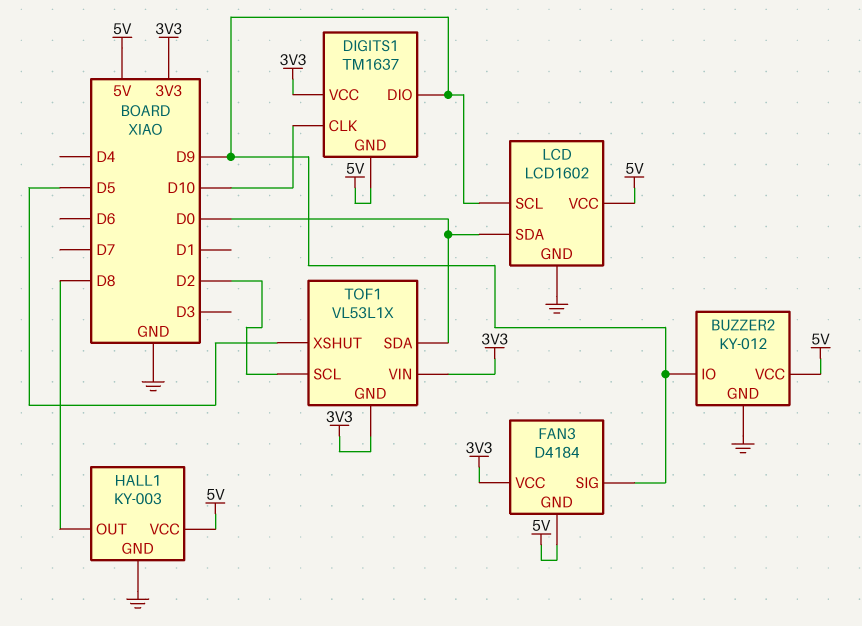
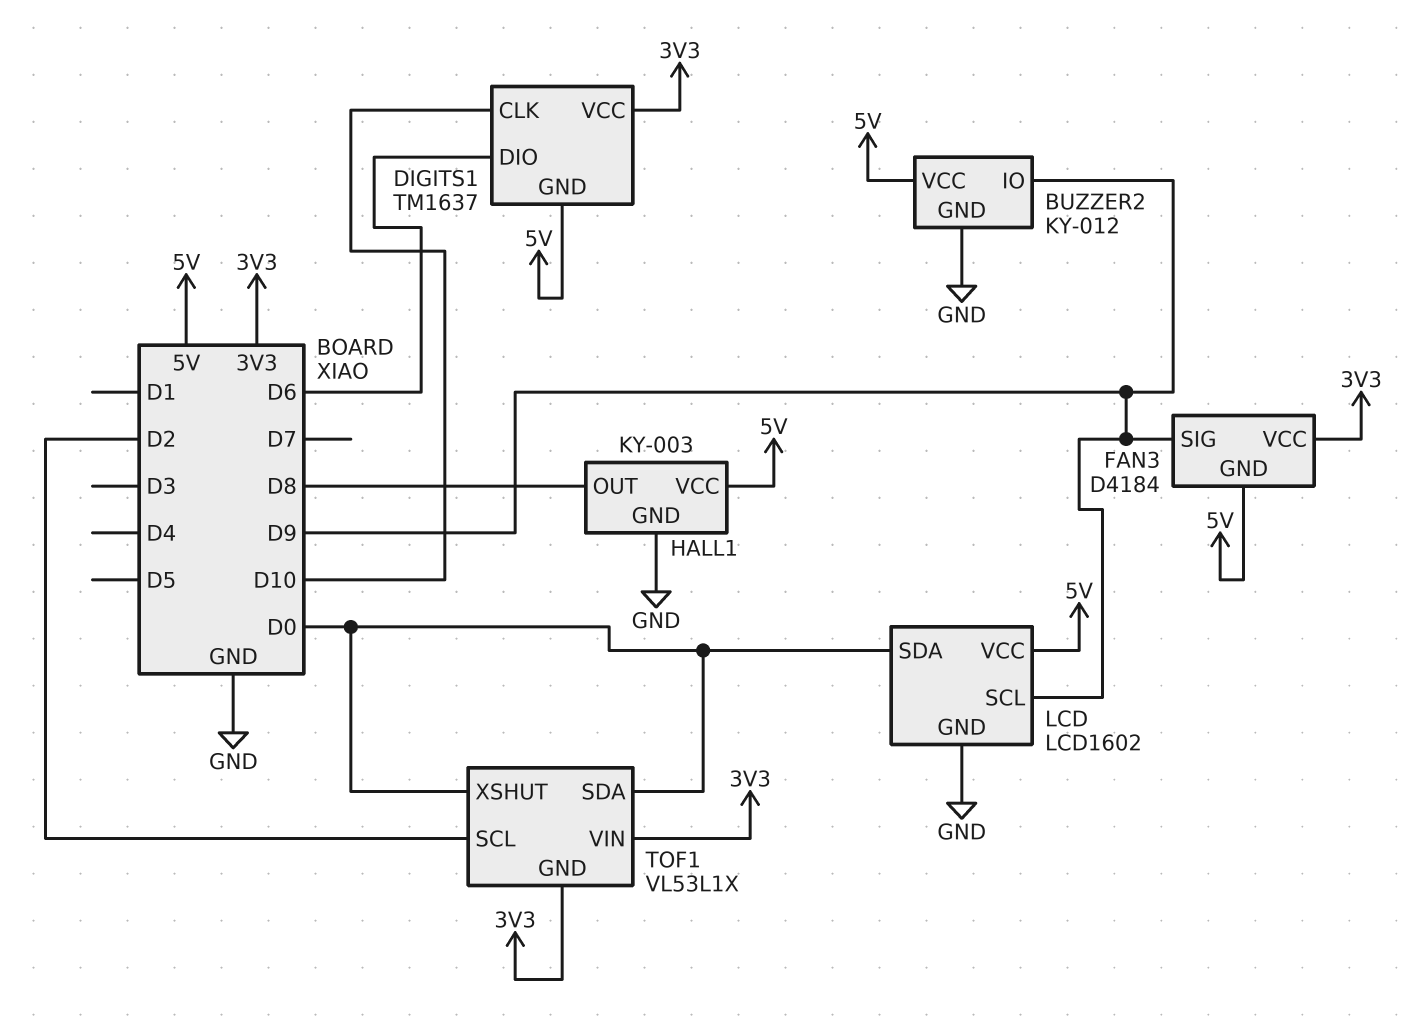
DIGITS1 pin DIO: D9 -> D6
TOF1 pin XSHUT: D5 -> D0

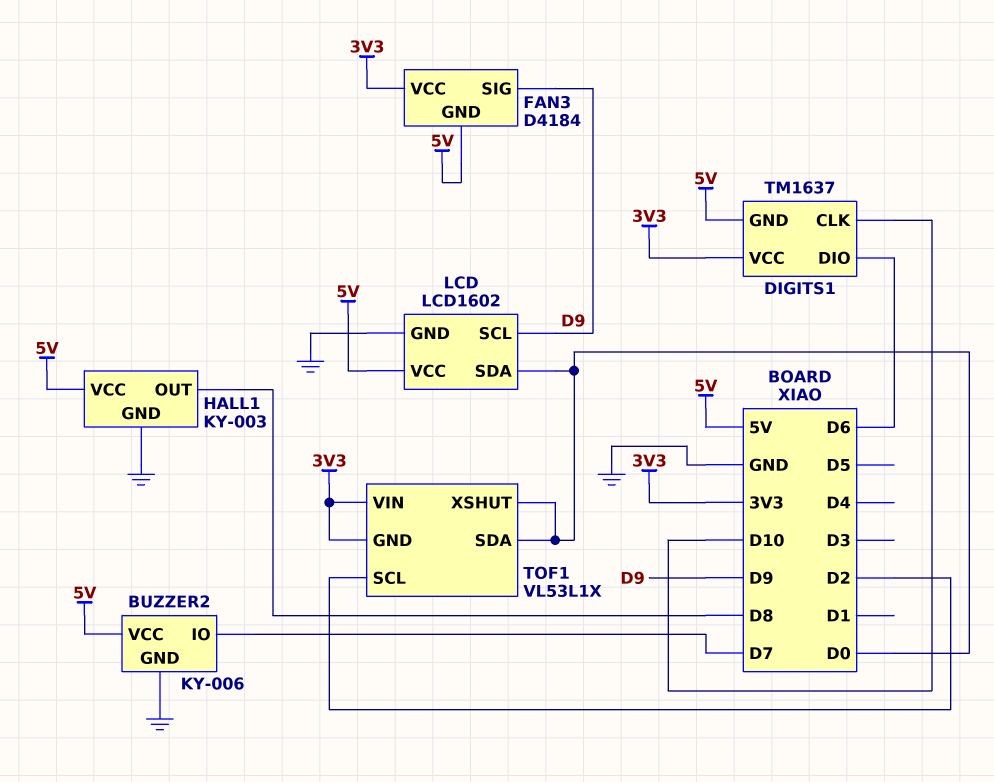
BUZZER2: KY-012 -> KY-006
BUZZER2 pin IO: D9 -> D7

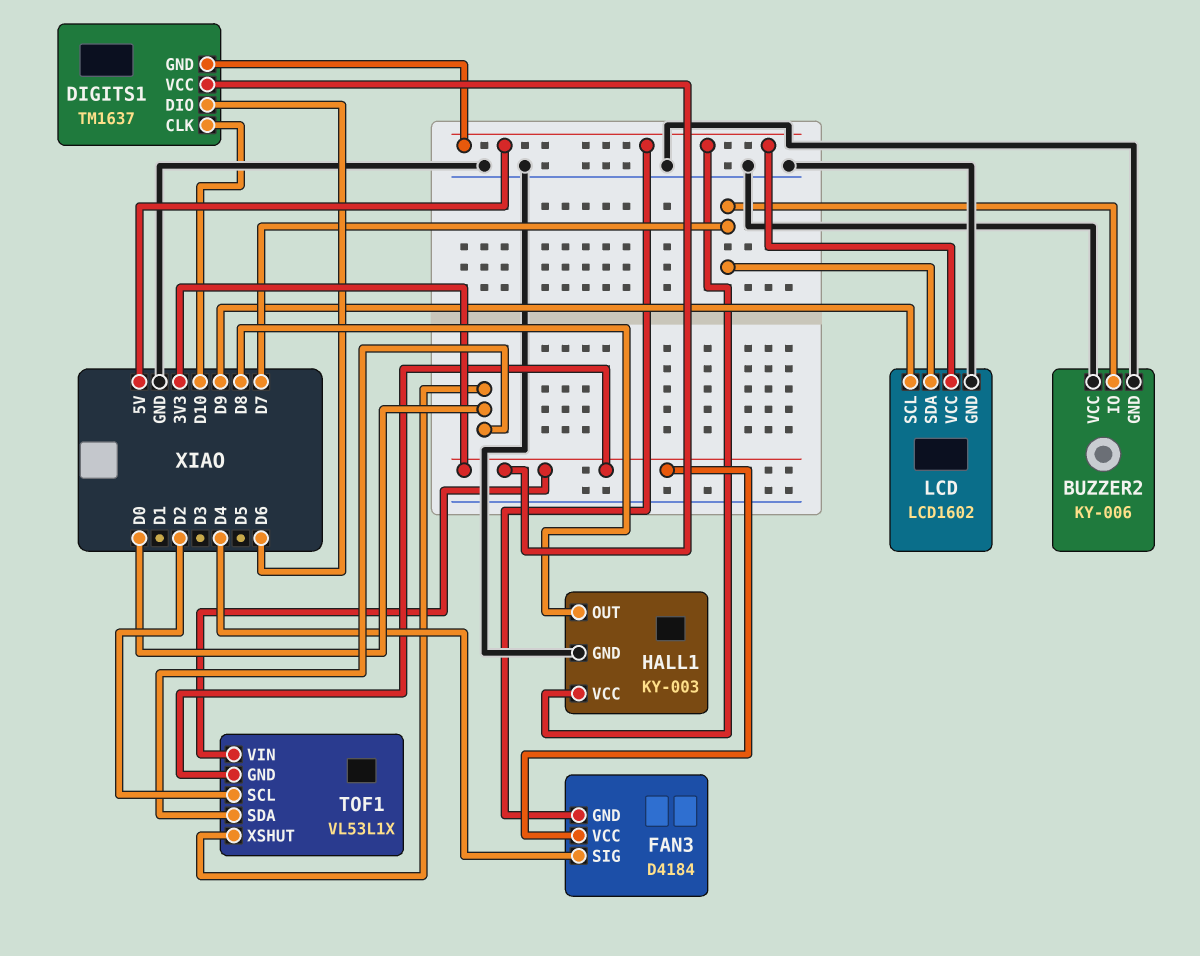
BUZZER2 pin VCC: 5V -> GND
FAN3 pin SIG: D9 -> D4
LCD pin SDA: D0 -> D7

